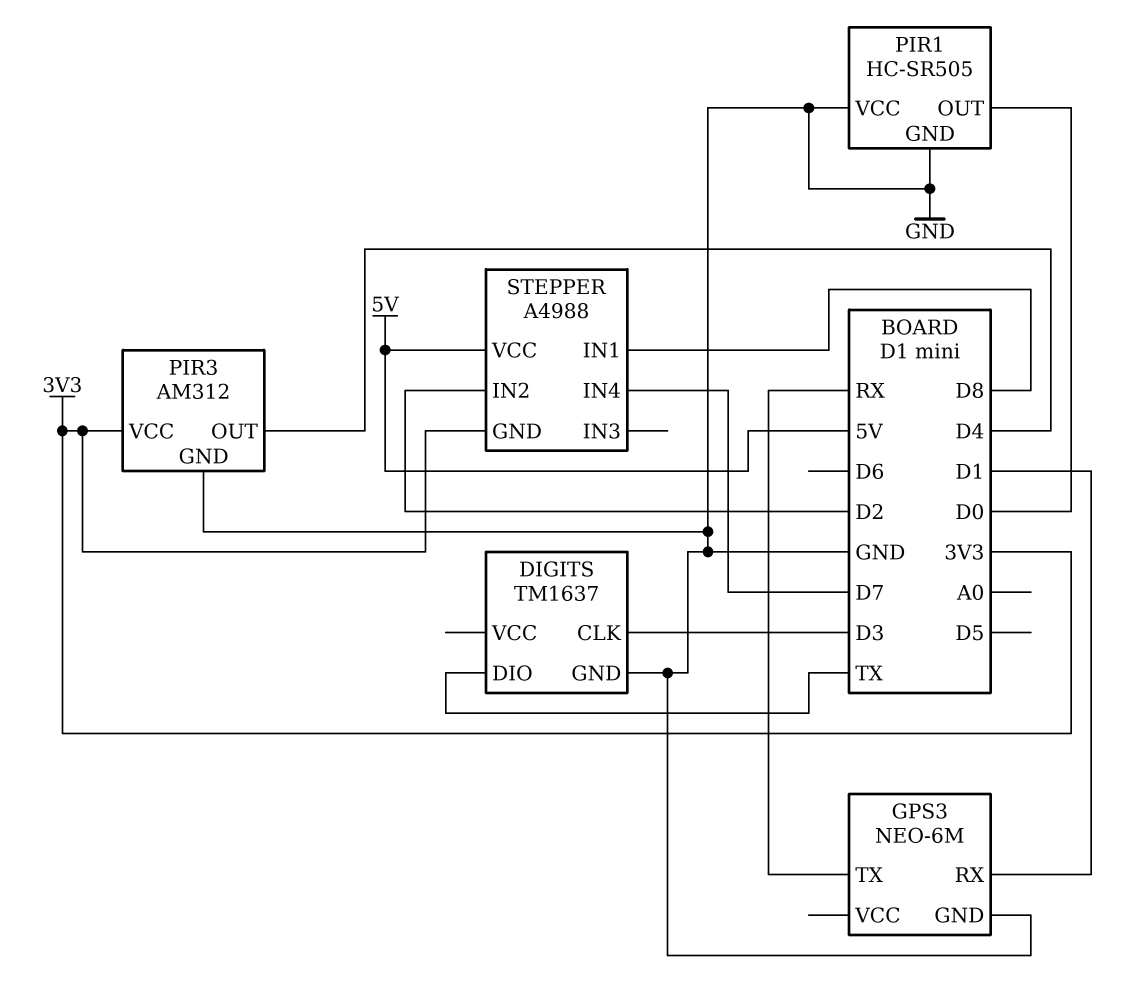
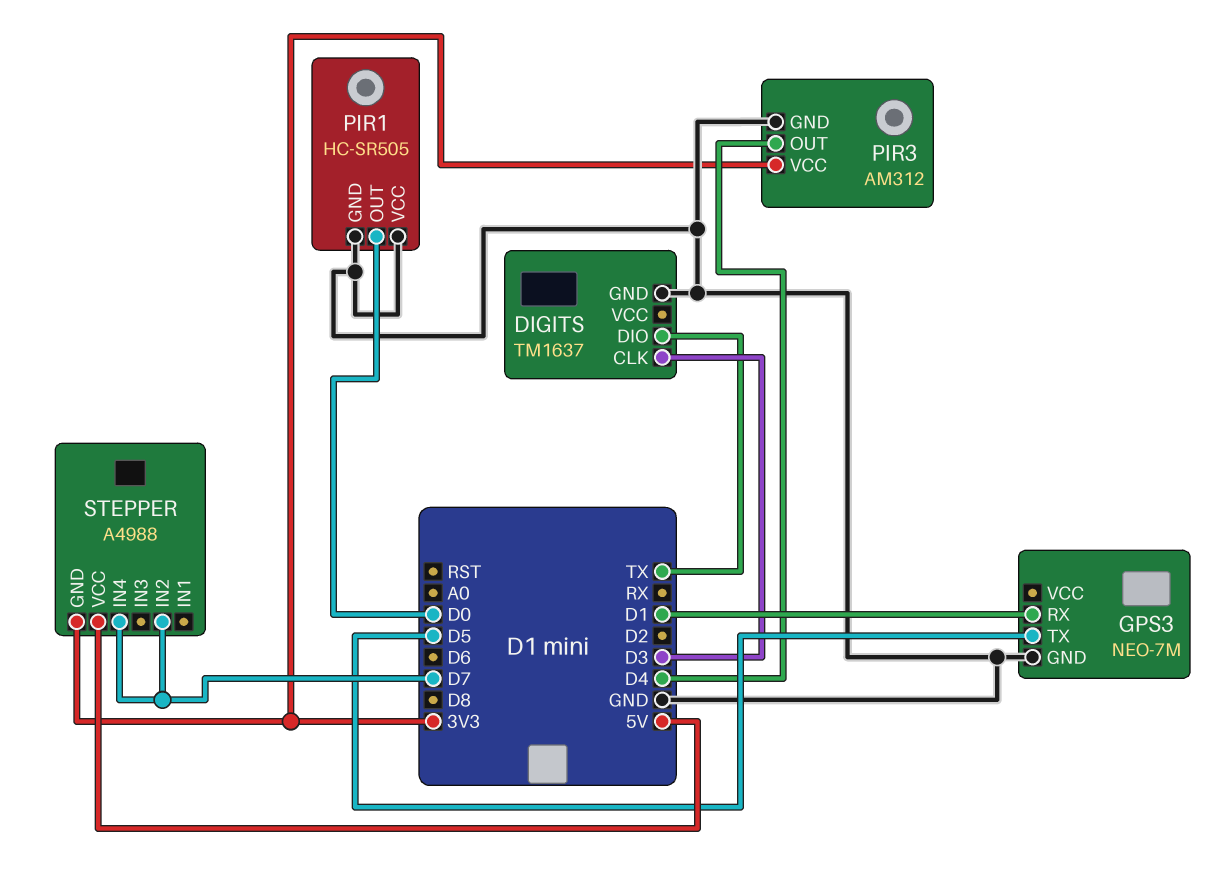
GPS3: NEO-6M -> NEO-7M
GPS3 pin TX: RX -> D5
STEPPER pin IN1: D8 -> none
STEPPER pin IN2: D2 -> D7

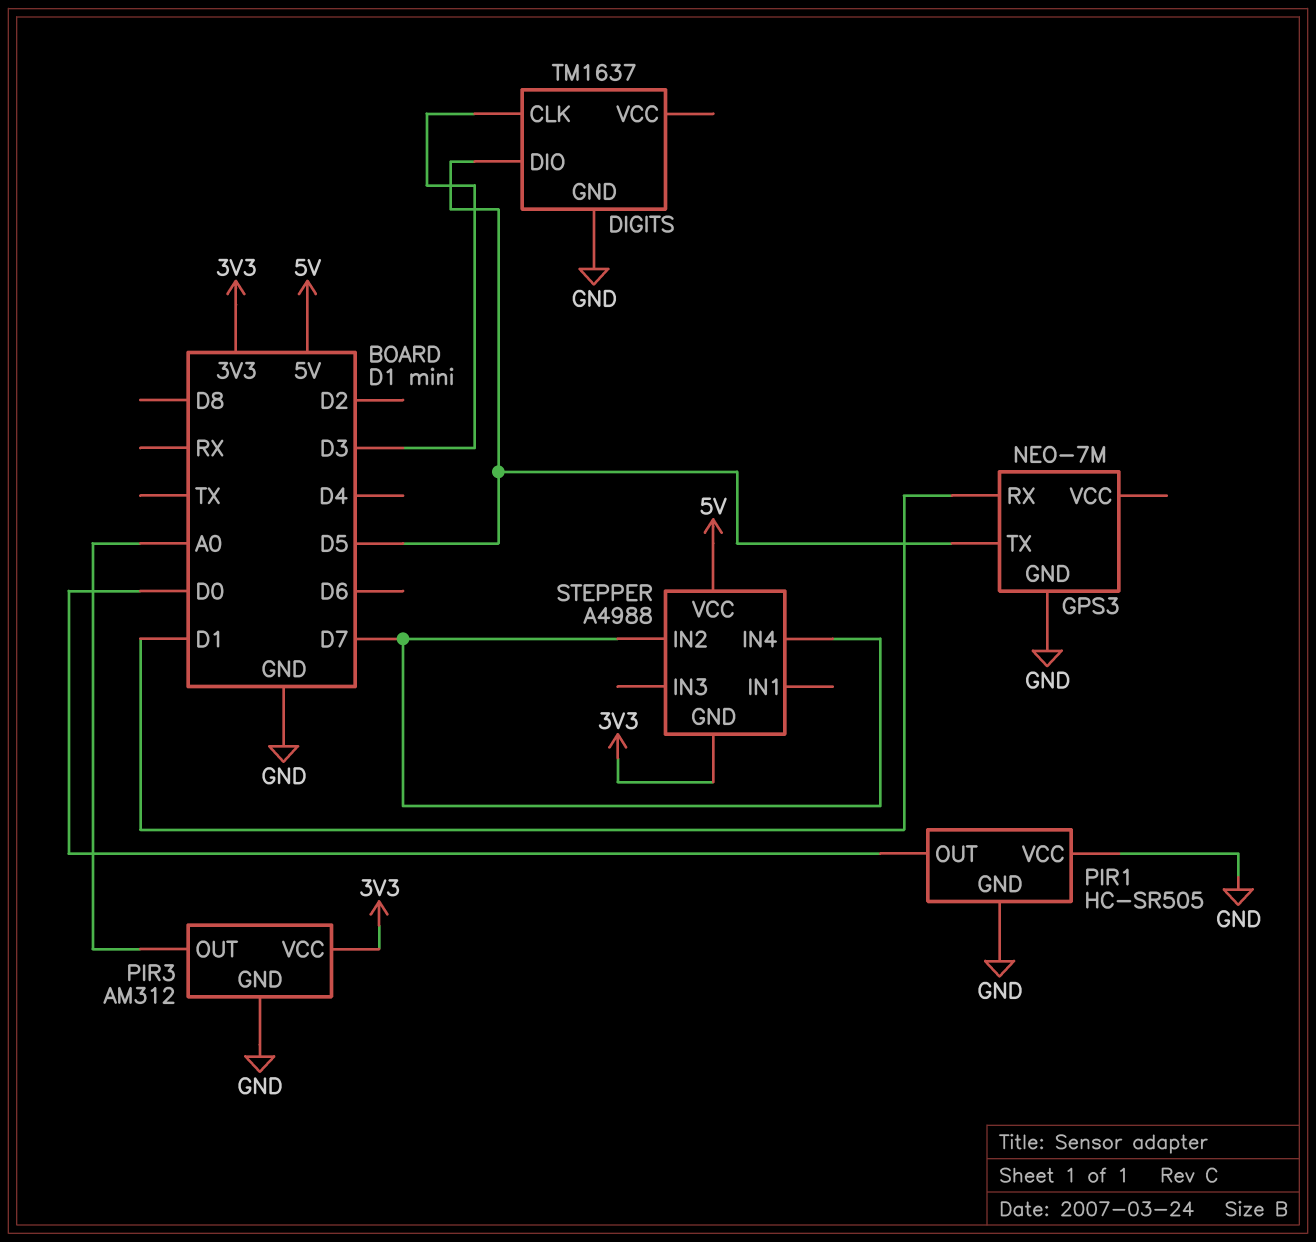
DIGITS pin DIO: TX -> D5
PIR3 pin OUT: D4 -> A0

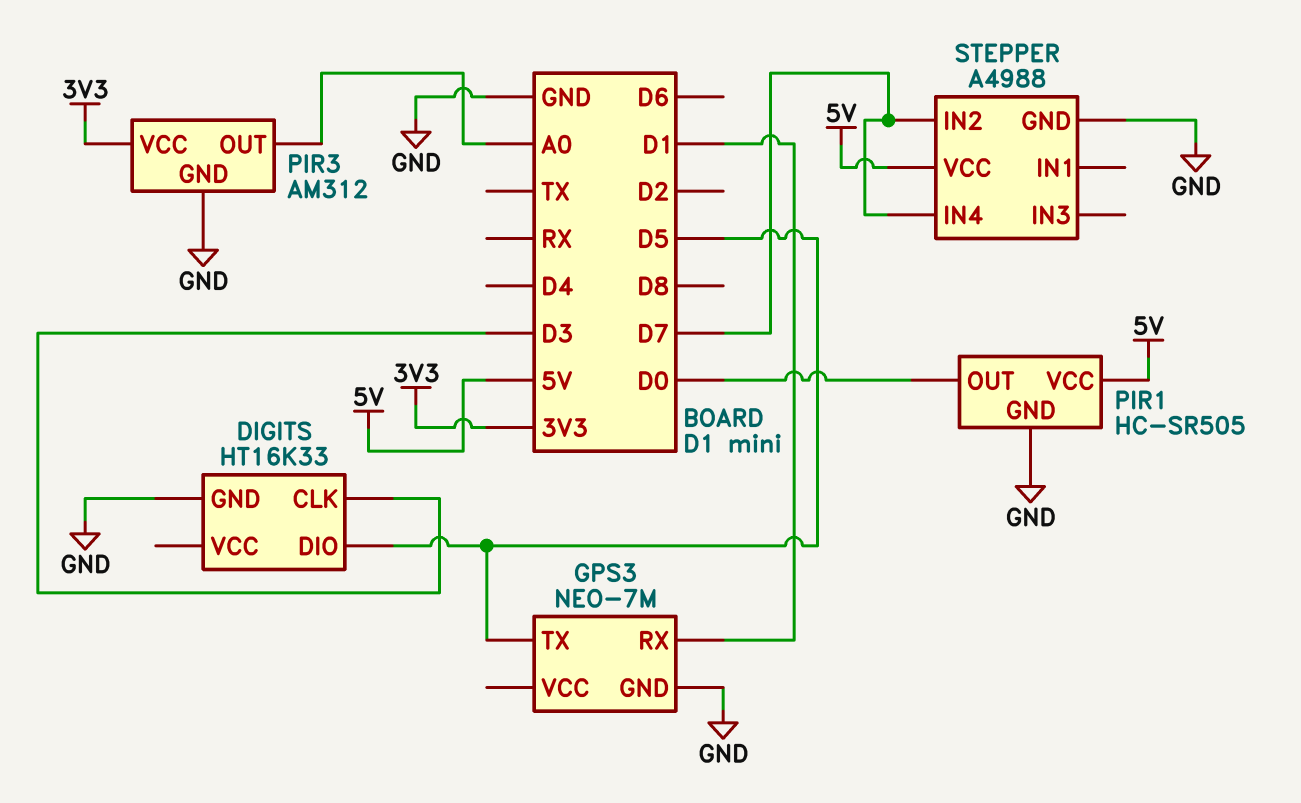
DIGITS: TM1637 -> HT16K33
PIR1 pin VCC: GND -> 5V
STEPPER pin GND: 3V3 -> GND

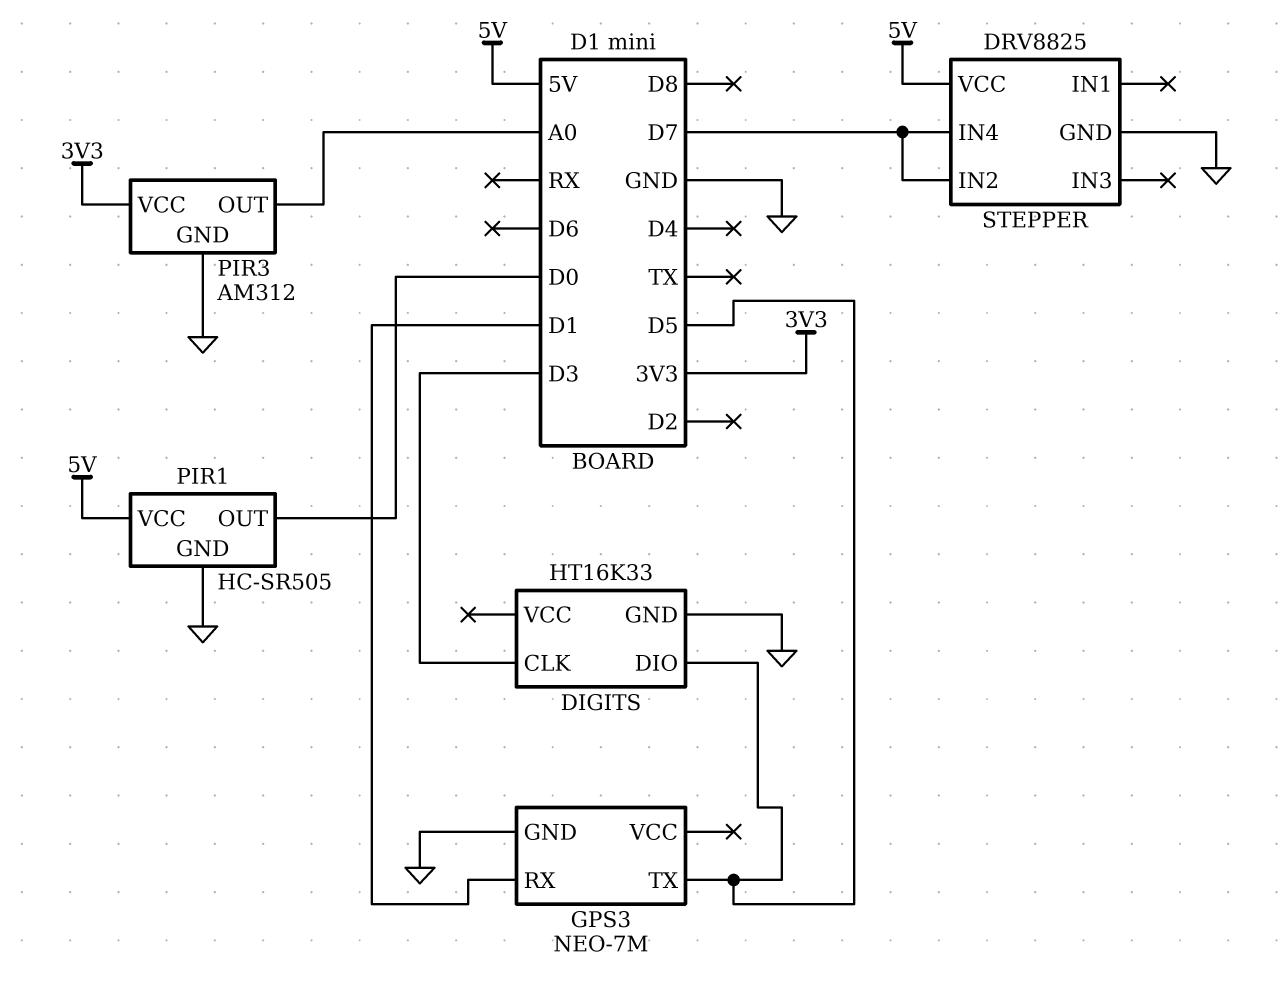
STEPPER: A4988 -> DRV8825

